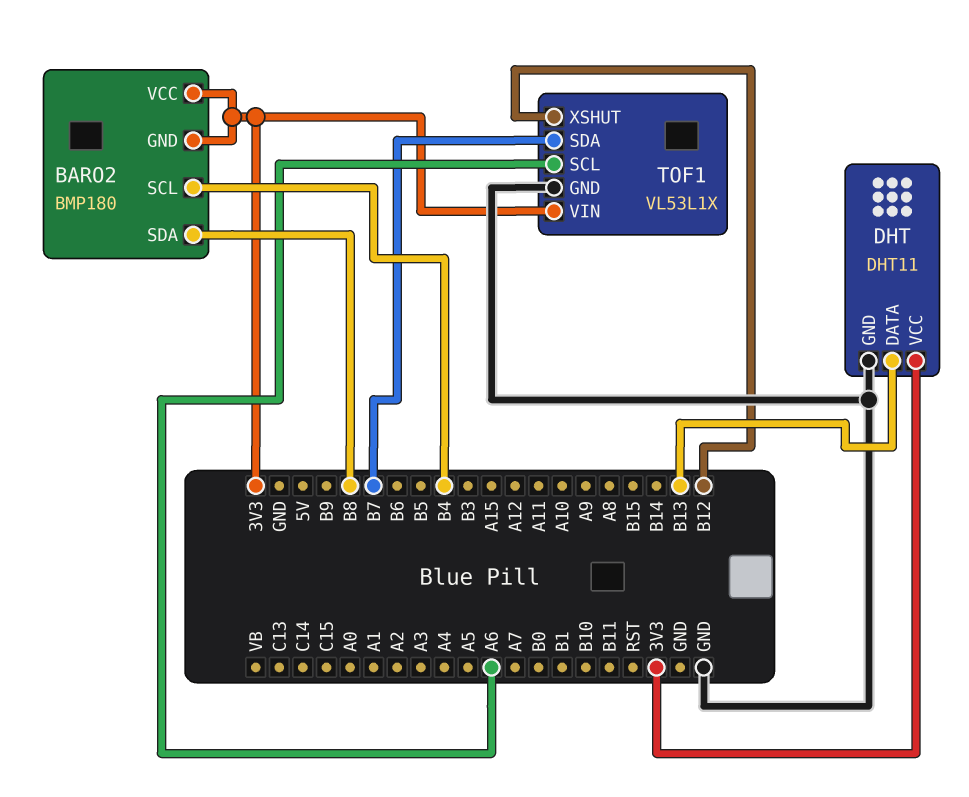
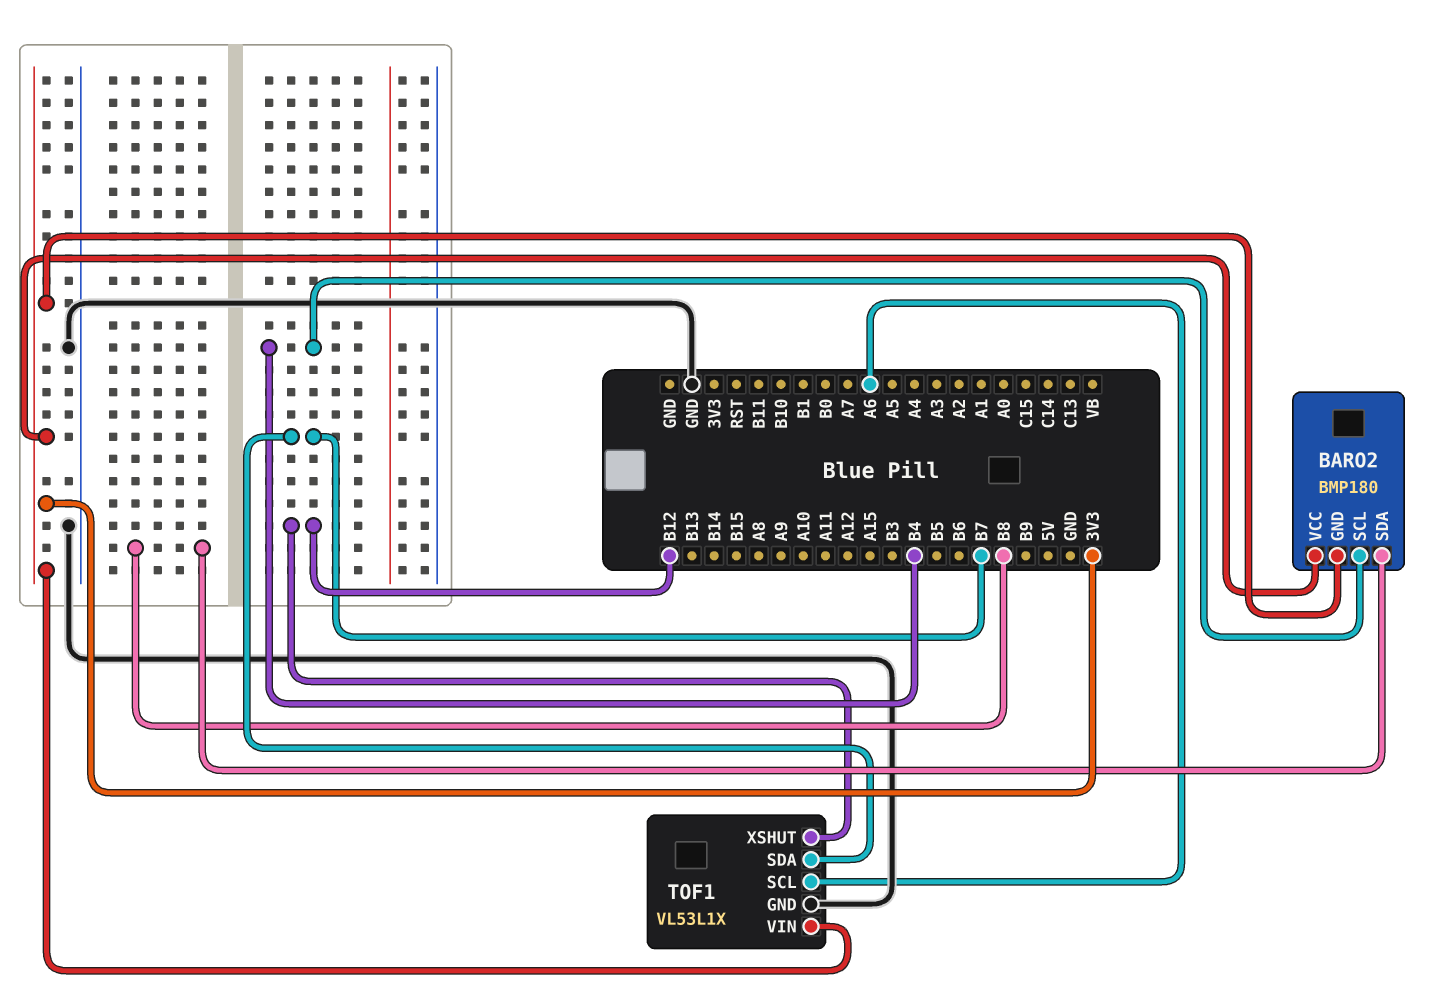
DHT: DHT11 -> none
DHT pin DATA: B13 -> none
DHT pin GND: GND -> none
DHT pin VCC: 3V3 -> none

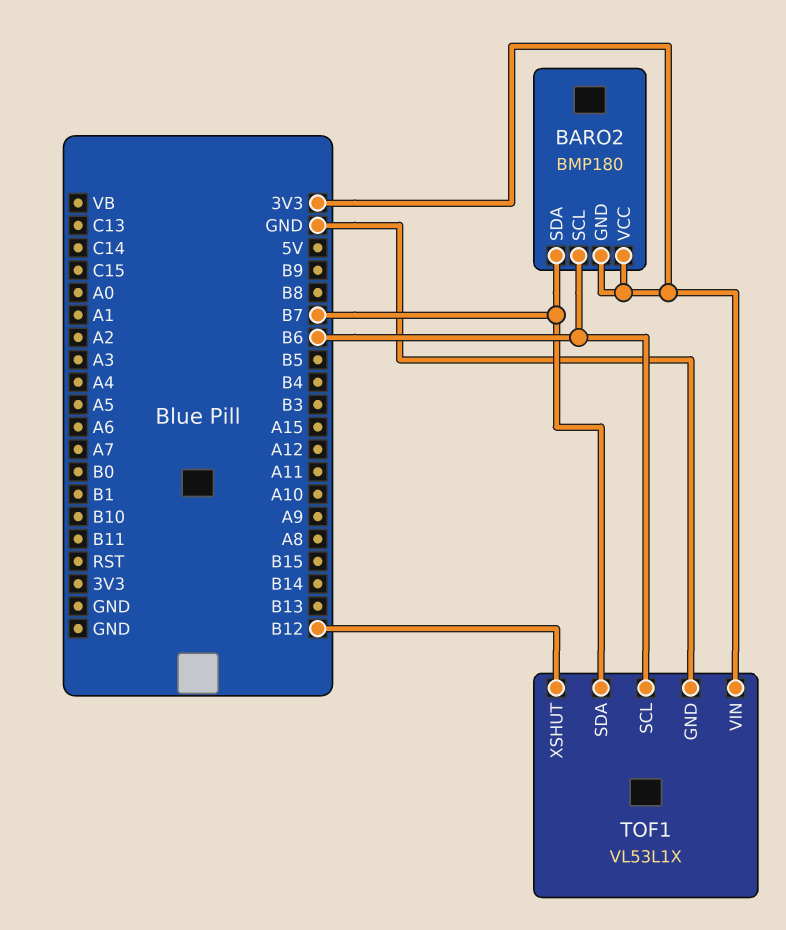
BARO2 pin SCL: B4 -> B6
BARO2 pin SDA: B8 -> B7
TOF1 pin SCL: A6 -> B6

